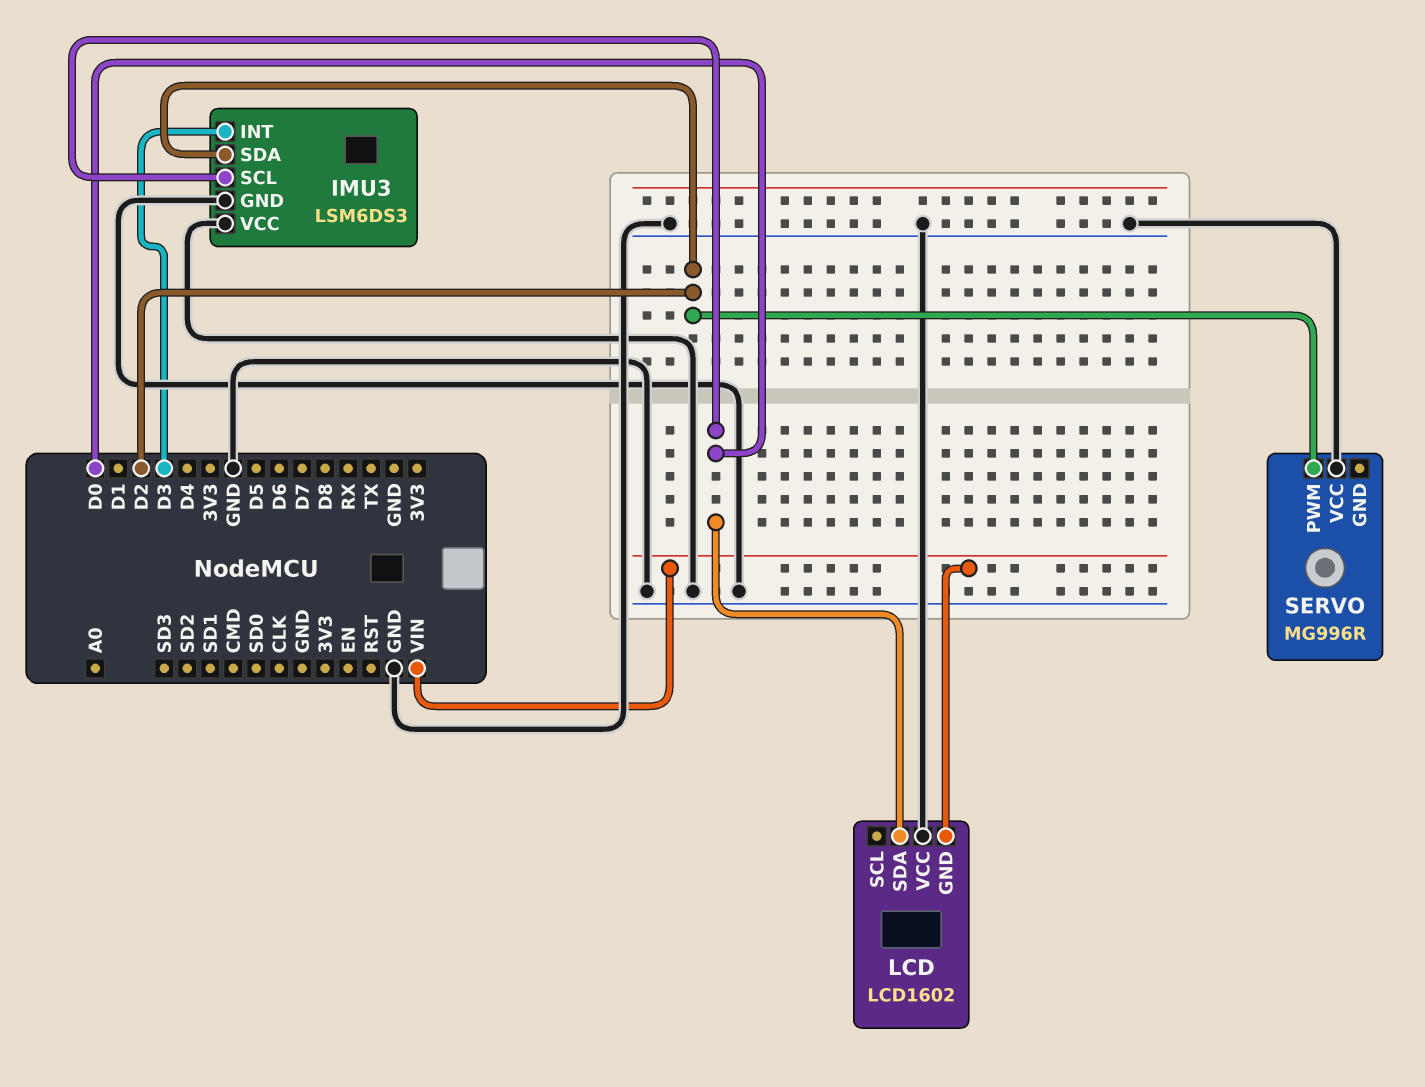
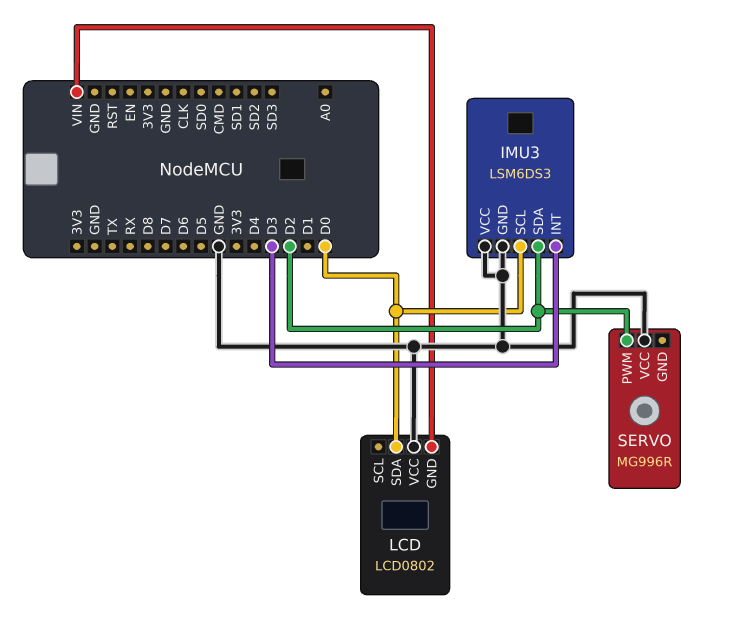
LCD: LCD1602 -> LCD0802

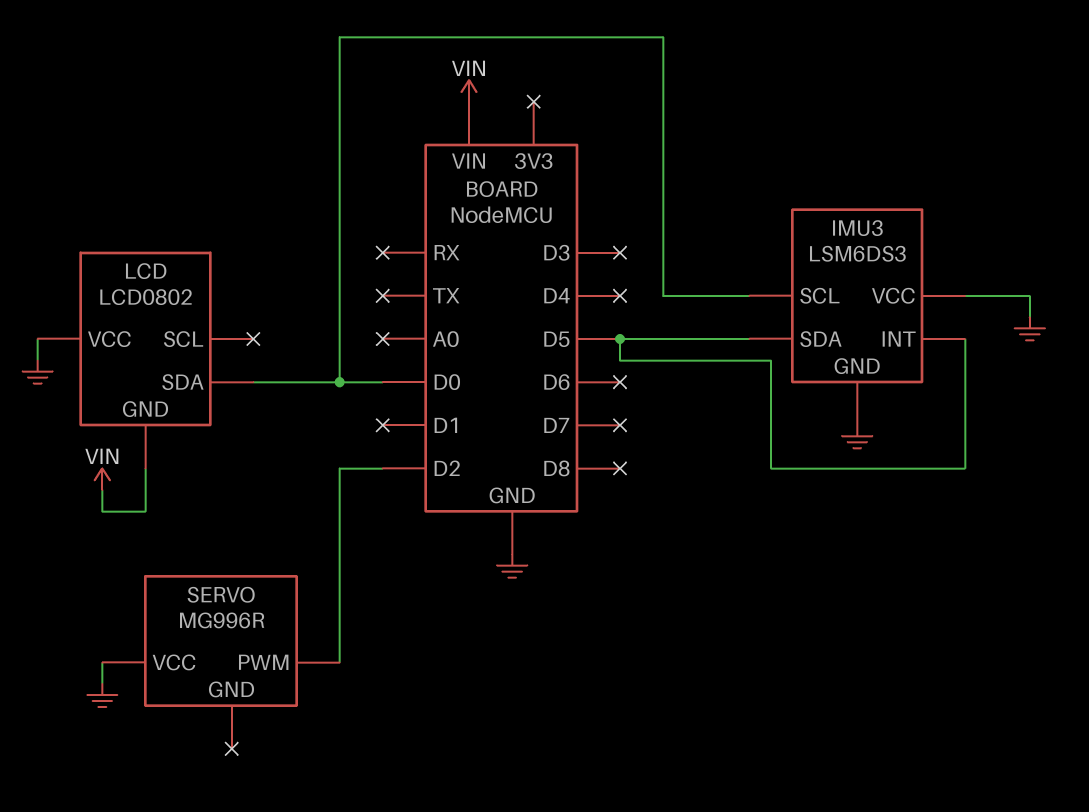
IMU3 pin INT: D3 -> D5
IMU3 pin SDA: D2 -> D5

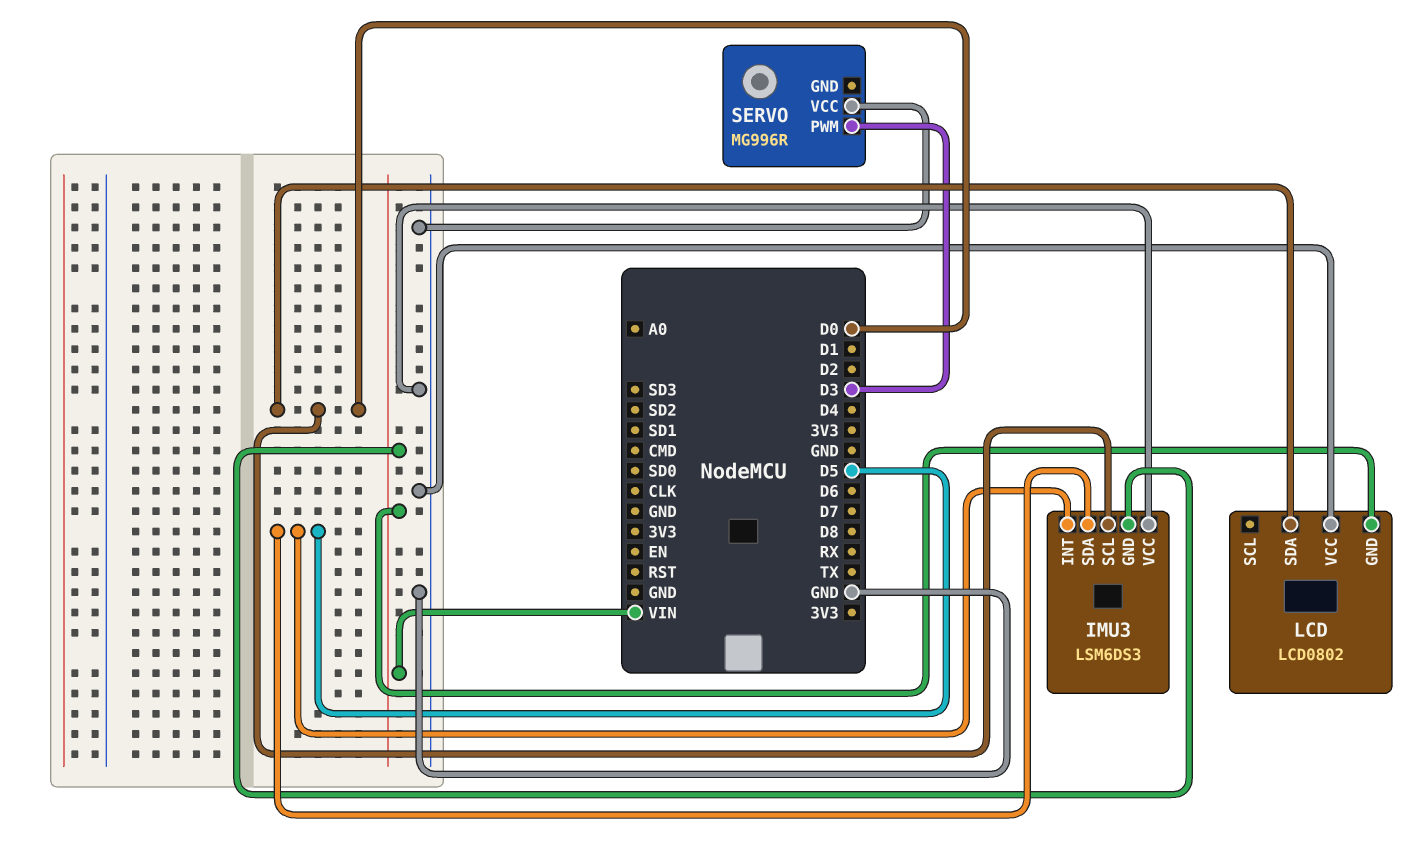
IMU3 pin GND: GND -> VIN
SERVO pin PWM: D2 -> D3

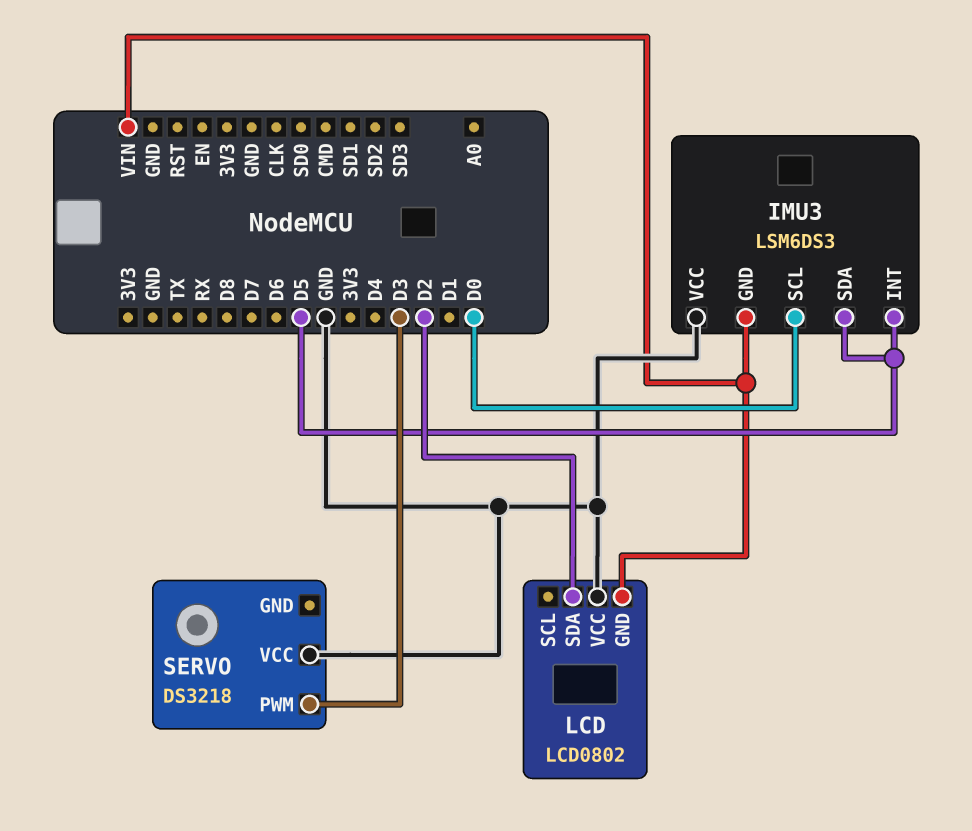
LCD pin SDA: D0 -> D2
SERVO: MG996R -> DS3218

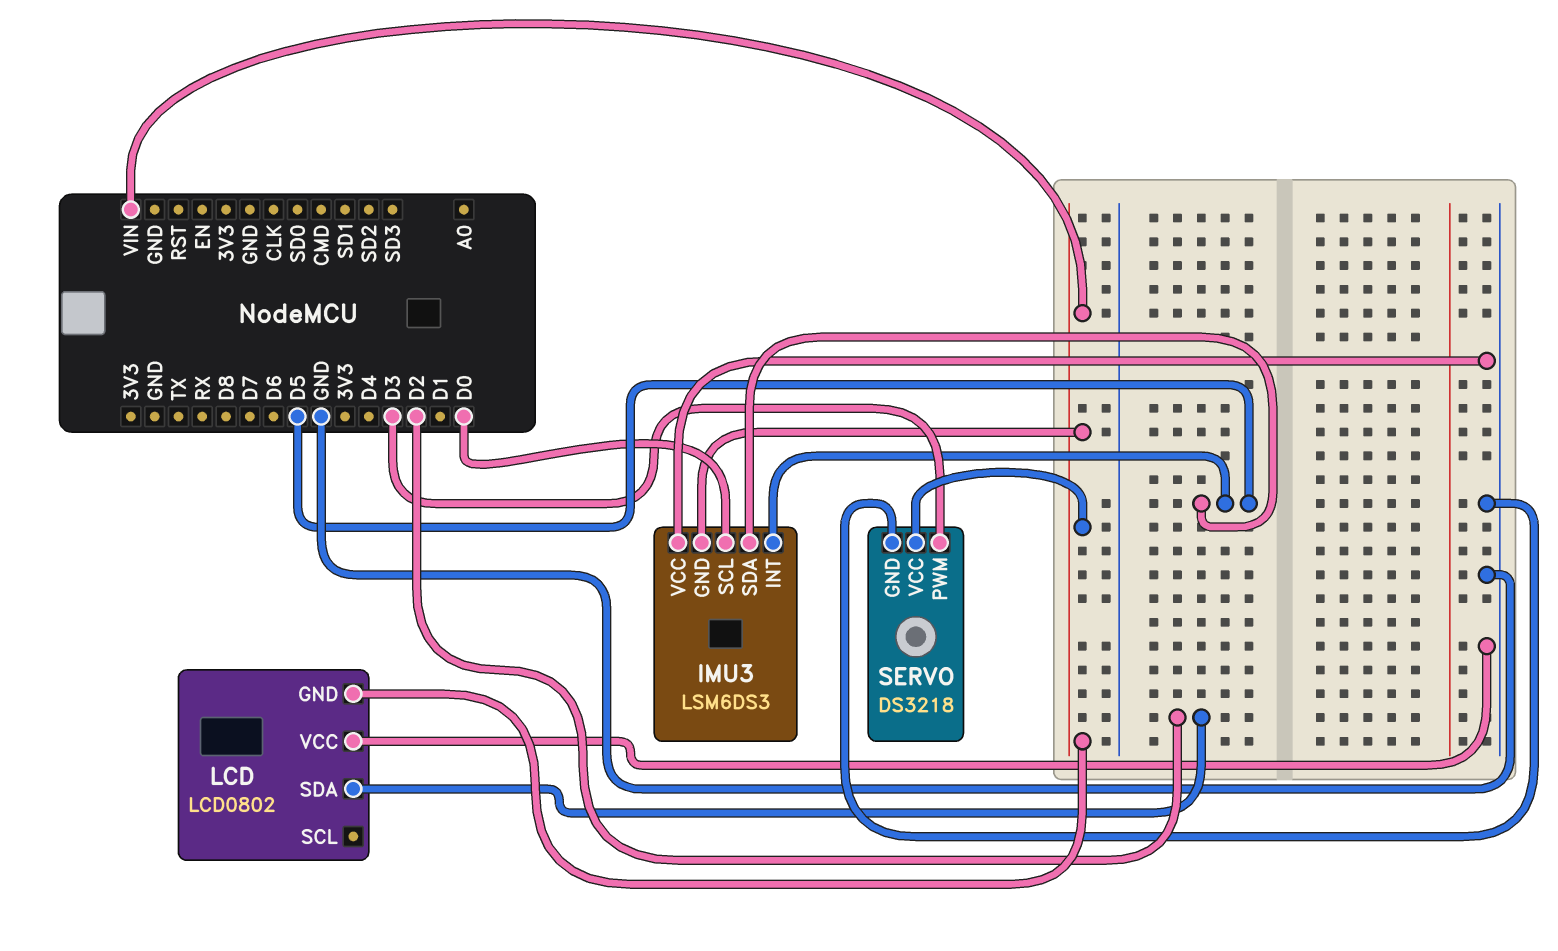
SERVO pin GND: none -> GND
SERVO pin VCC: GND -> VIN

